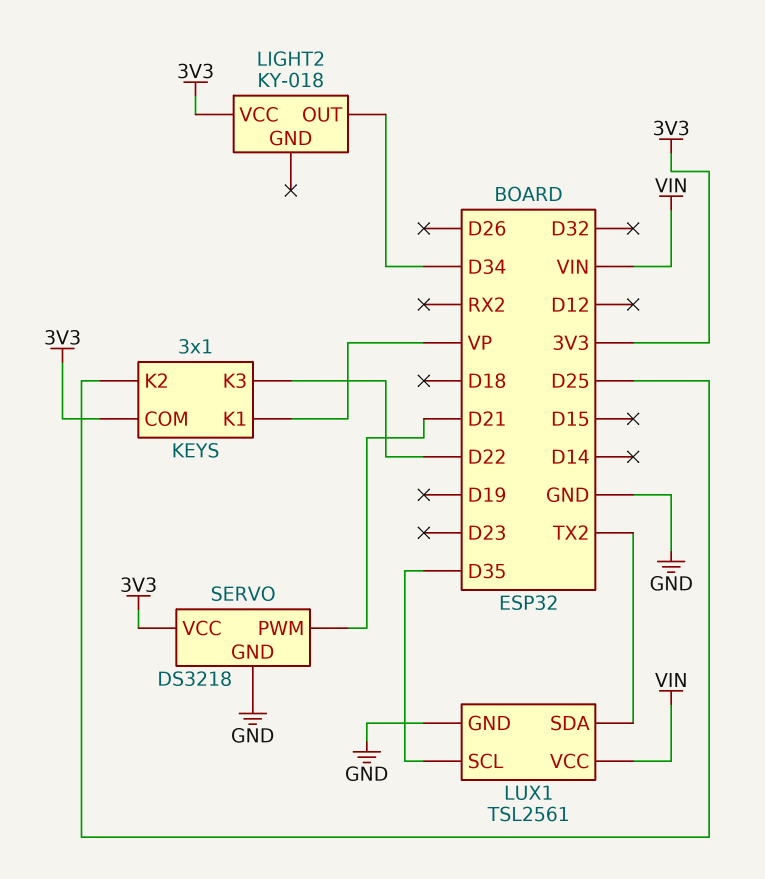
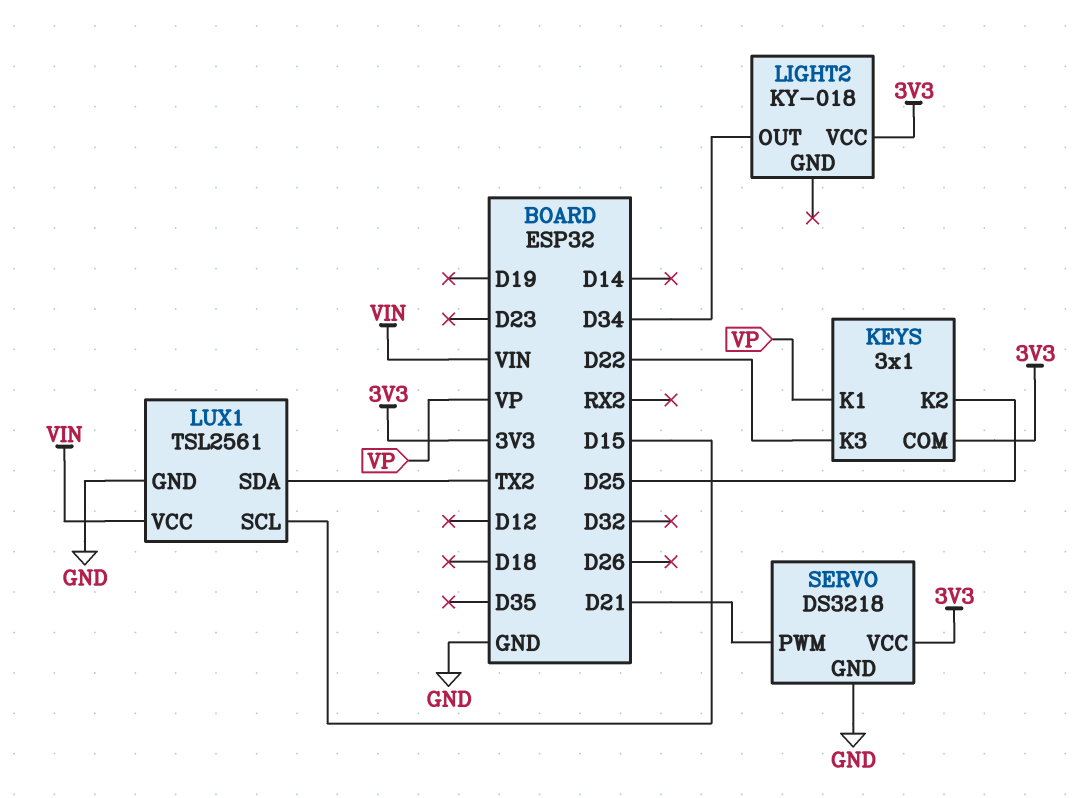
LUX1 pin SCL: D35 -> D15

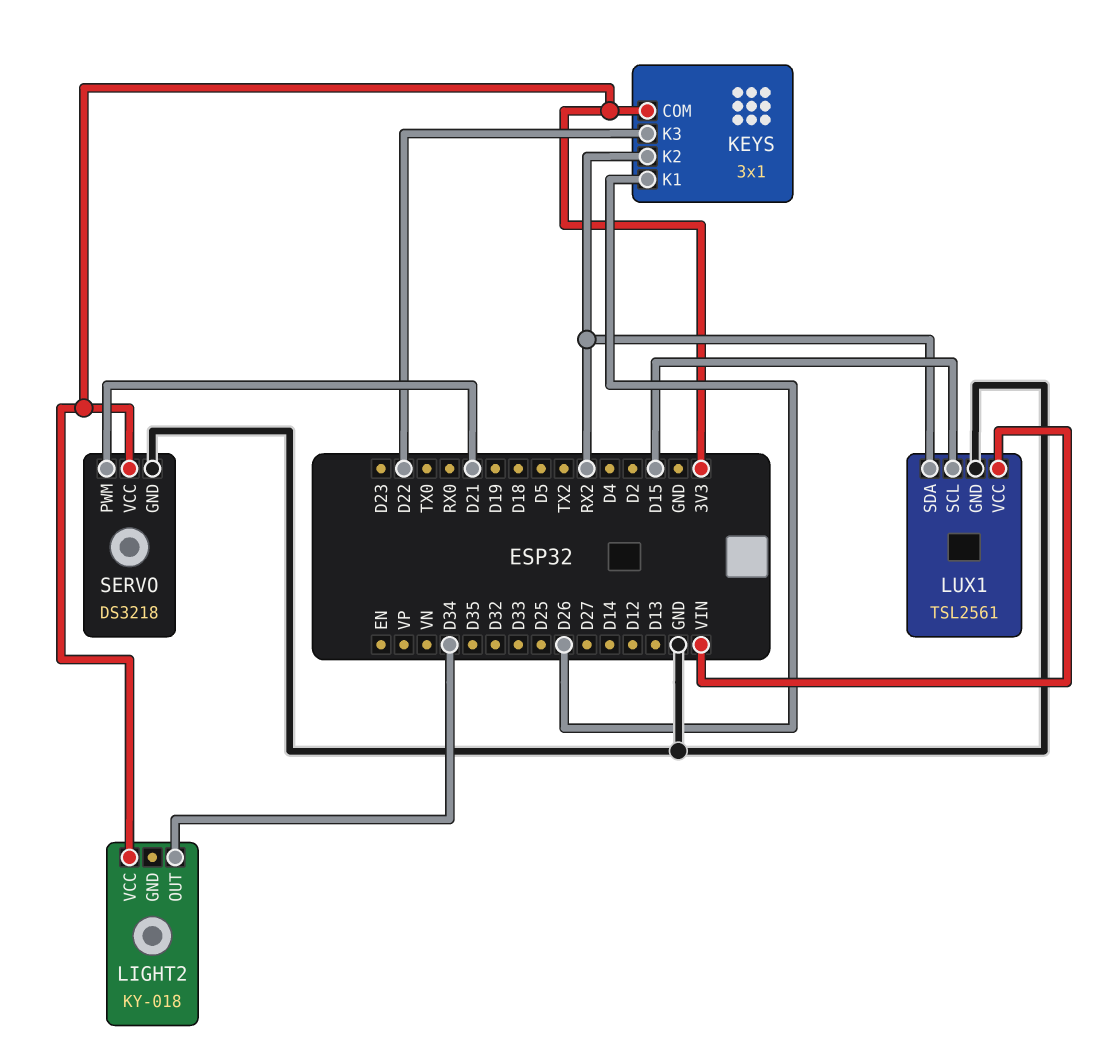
KEYS pin K1: VP -> D26
KEYS pin K2: D25 -> RX2
LUX1 pin SDA: TX2 -> RX2

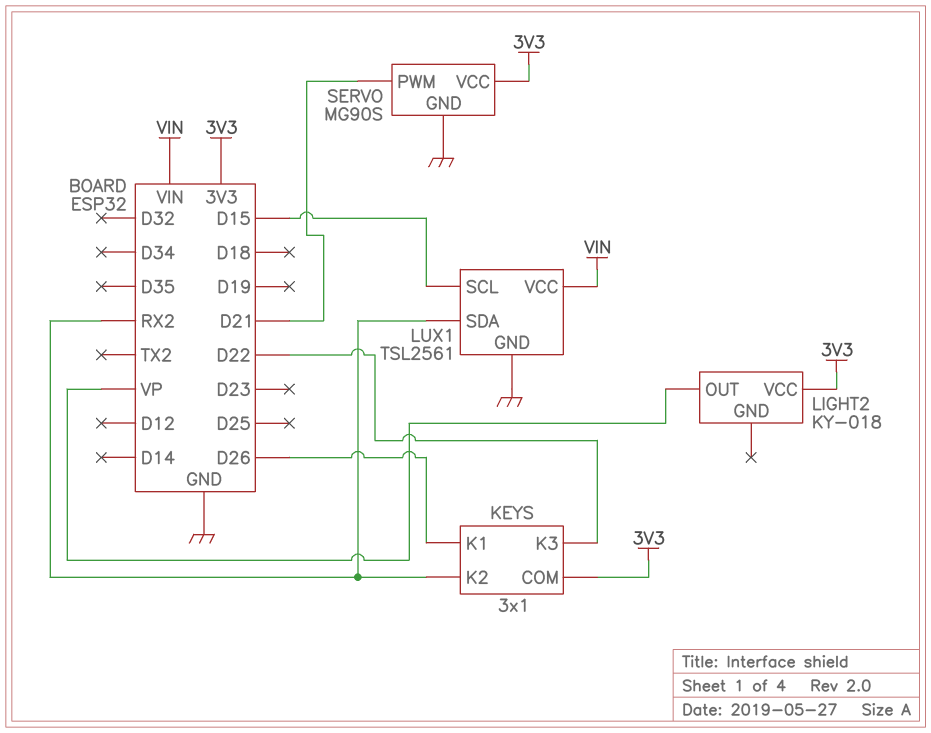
LIGHT2 pin OUT: D34 -> VP
SERVO: DS3218 -> MG90S

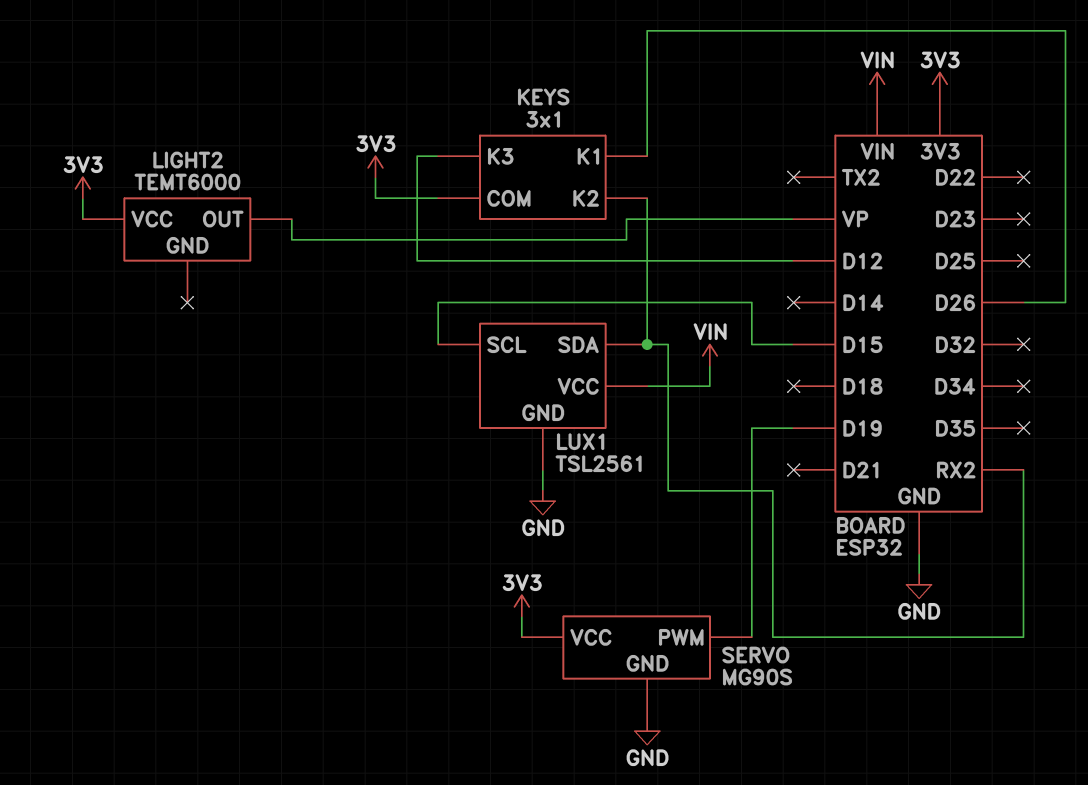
KEYS pin K3: D22 -> D12
LIGHT2: KY-018 -> TEMT6000
SERVO pin PWM: D21 -> D19

